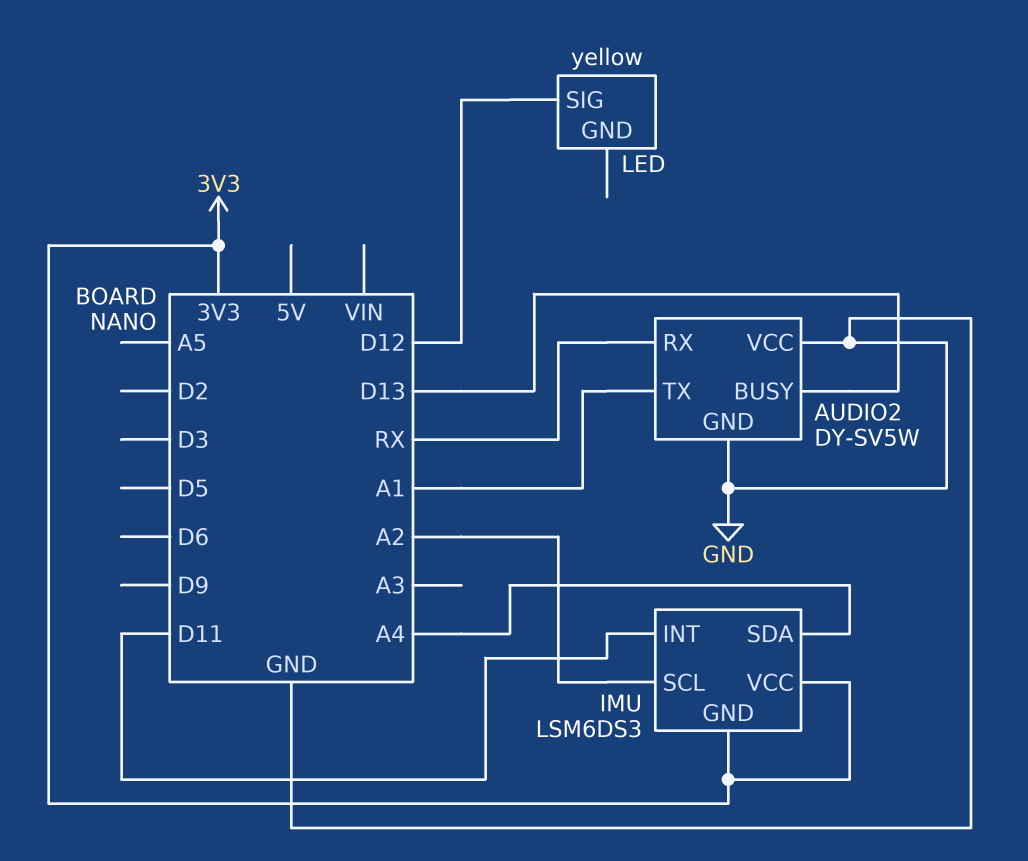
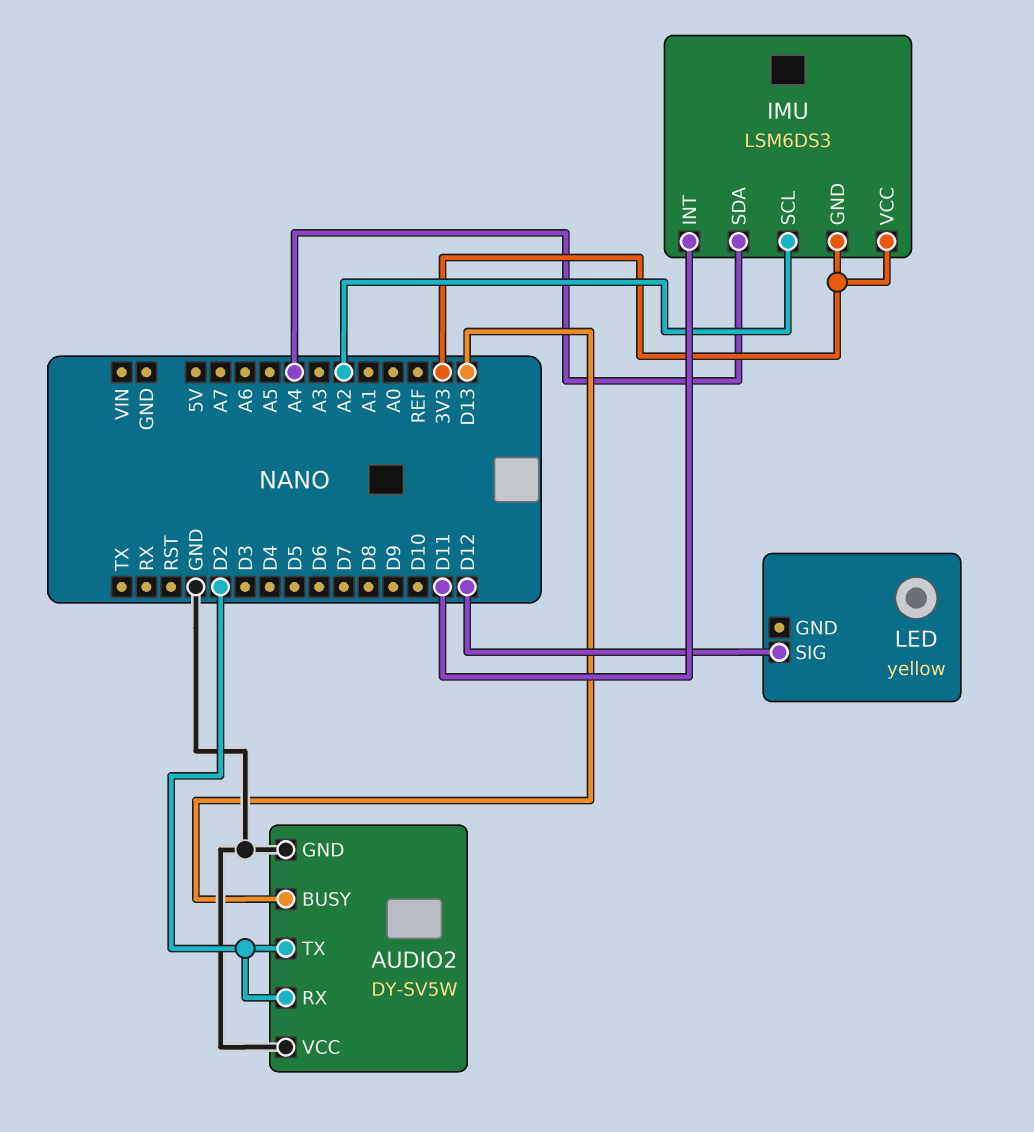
AUDIO2 pin RX: RX -> D2
AUDIO2 pin TX: A1 -> D2

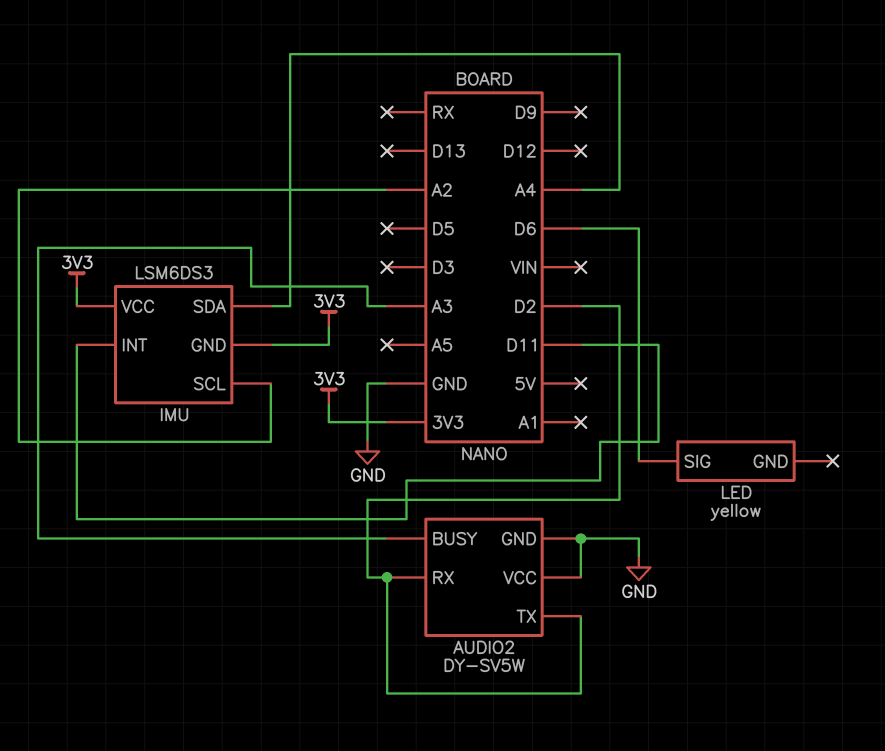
AUDIO2 pin BUSY: D13 -> A3
LED pin SIG: D12 -> D6

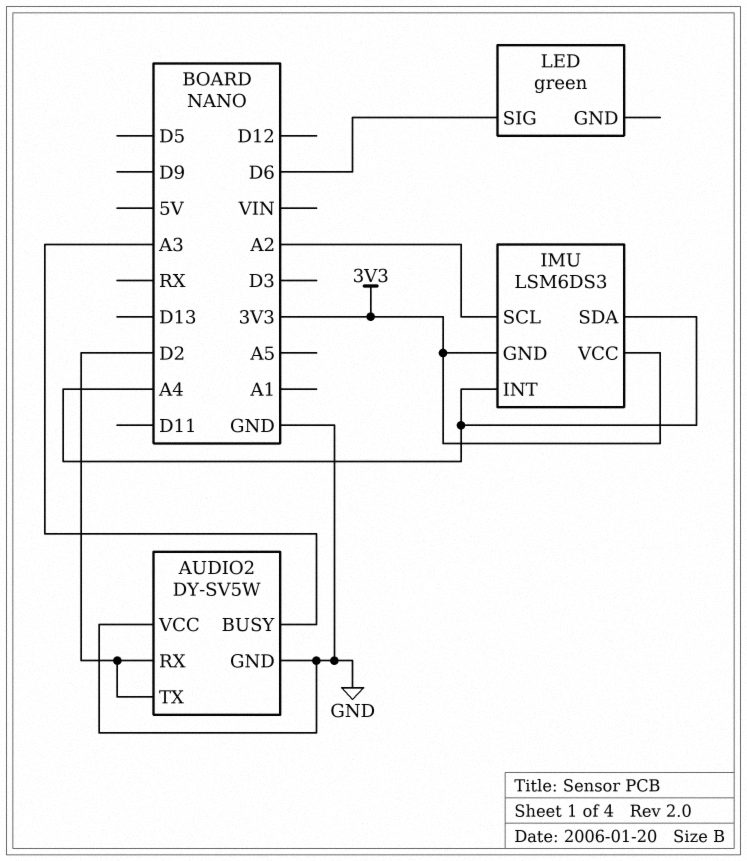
IMU pin INT: D11 -> A4
LED: yellow -> green

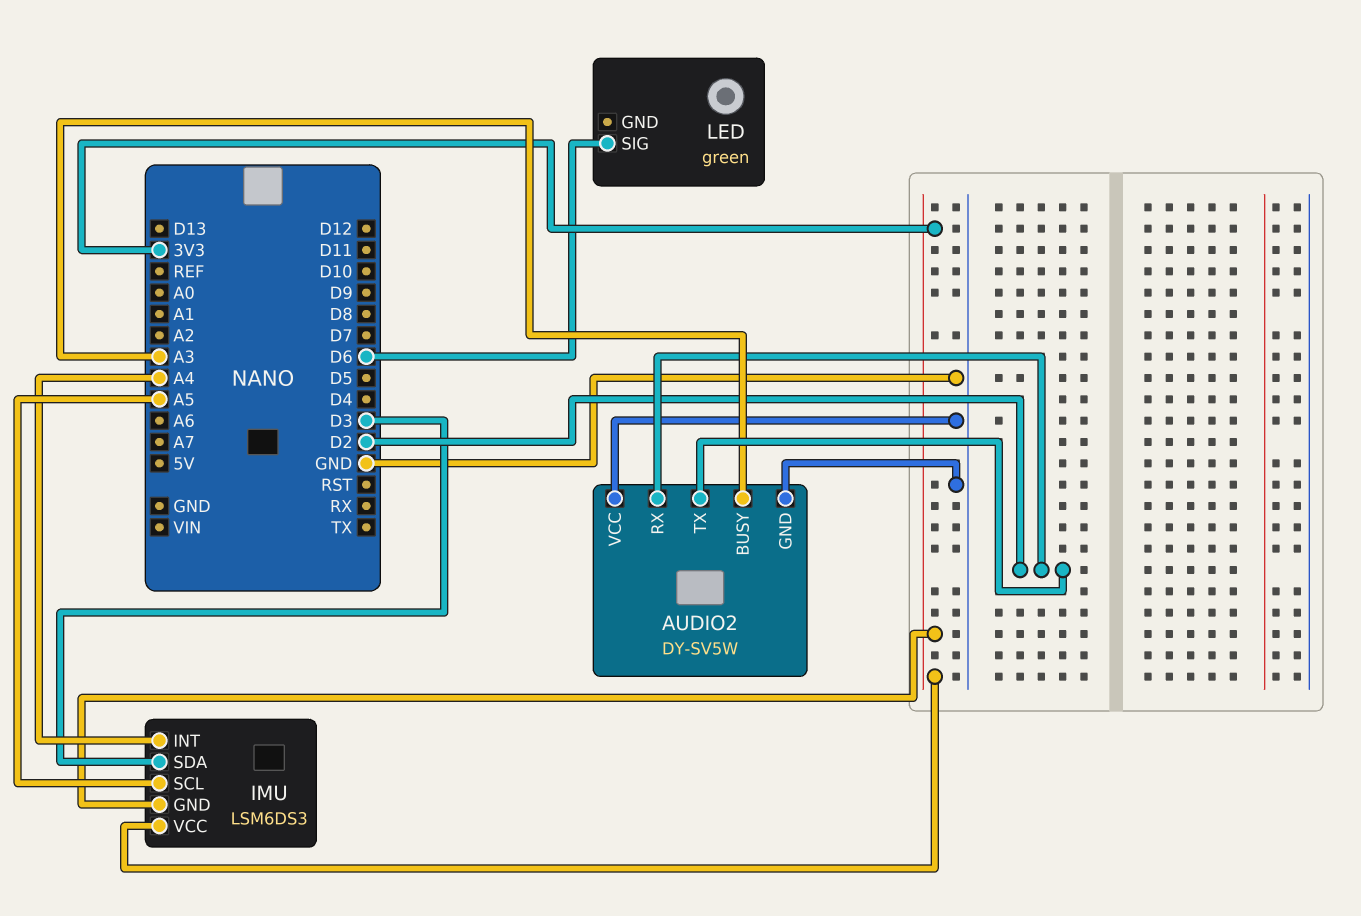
IMU pin SCL: A2 -> A5
IMU pin SDA: A4 -> D3

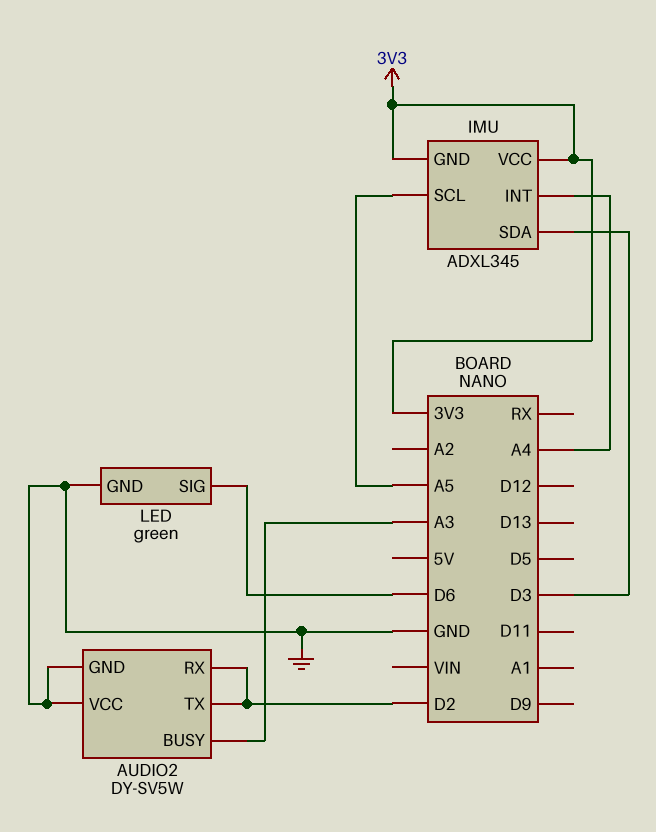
IMU: LSM6DS3 -> ADXL345
LED pin GND: none -> GND

